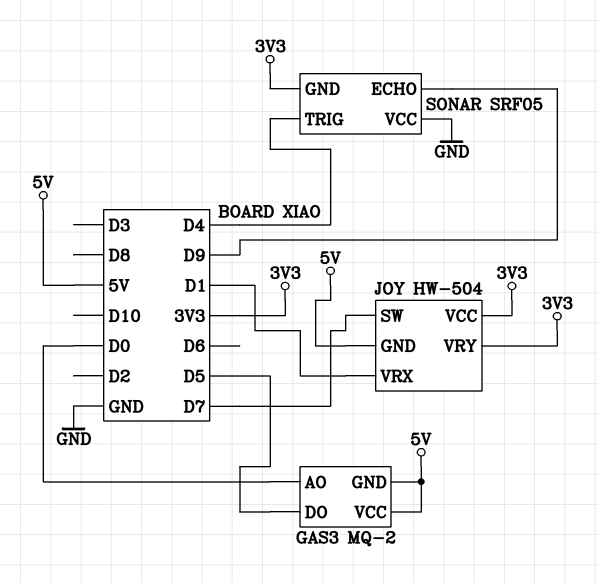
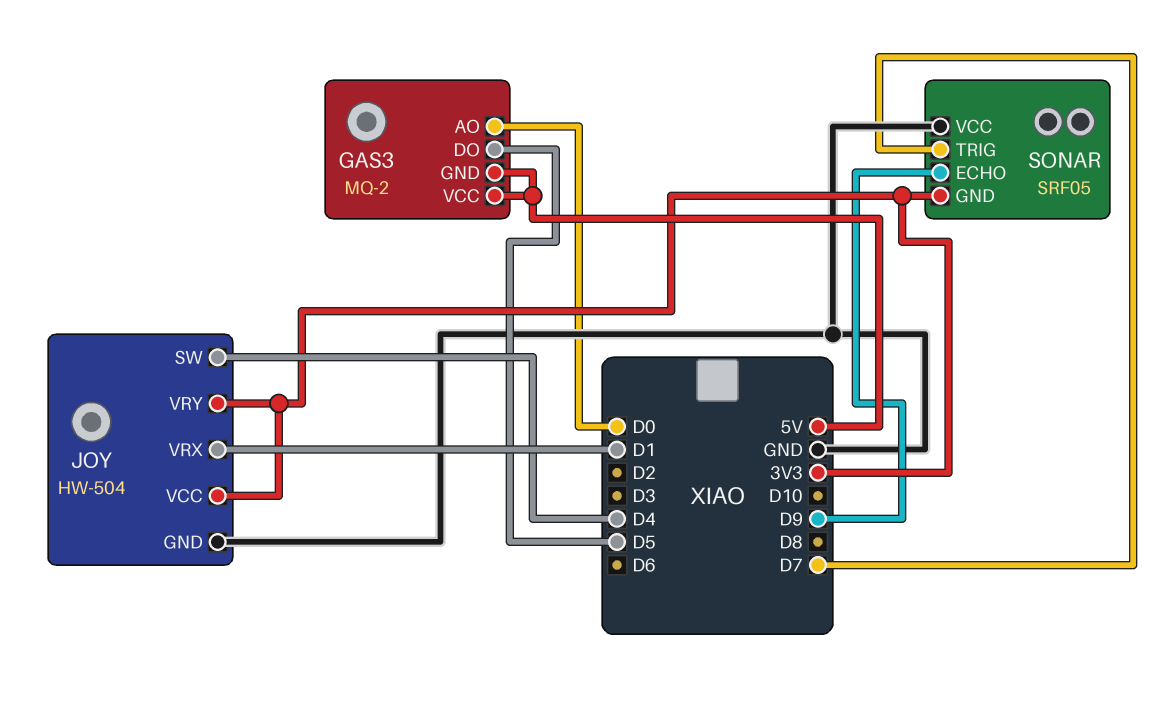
JOY pin GND: 5V -> GND
JOY pin SW: D7 -> D4
SONAR pin TRIG: D4 -> D7

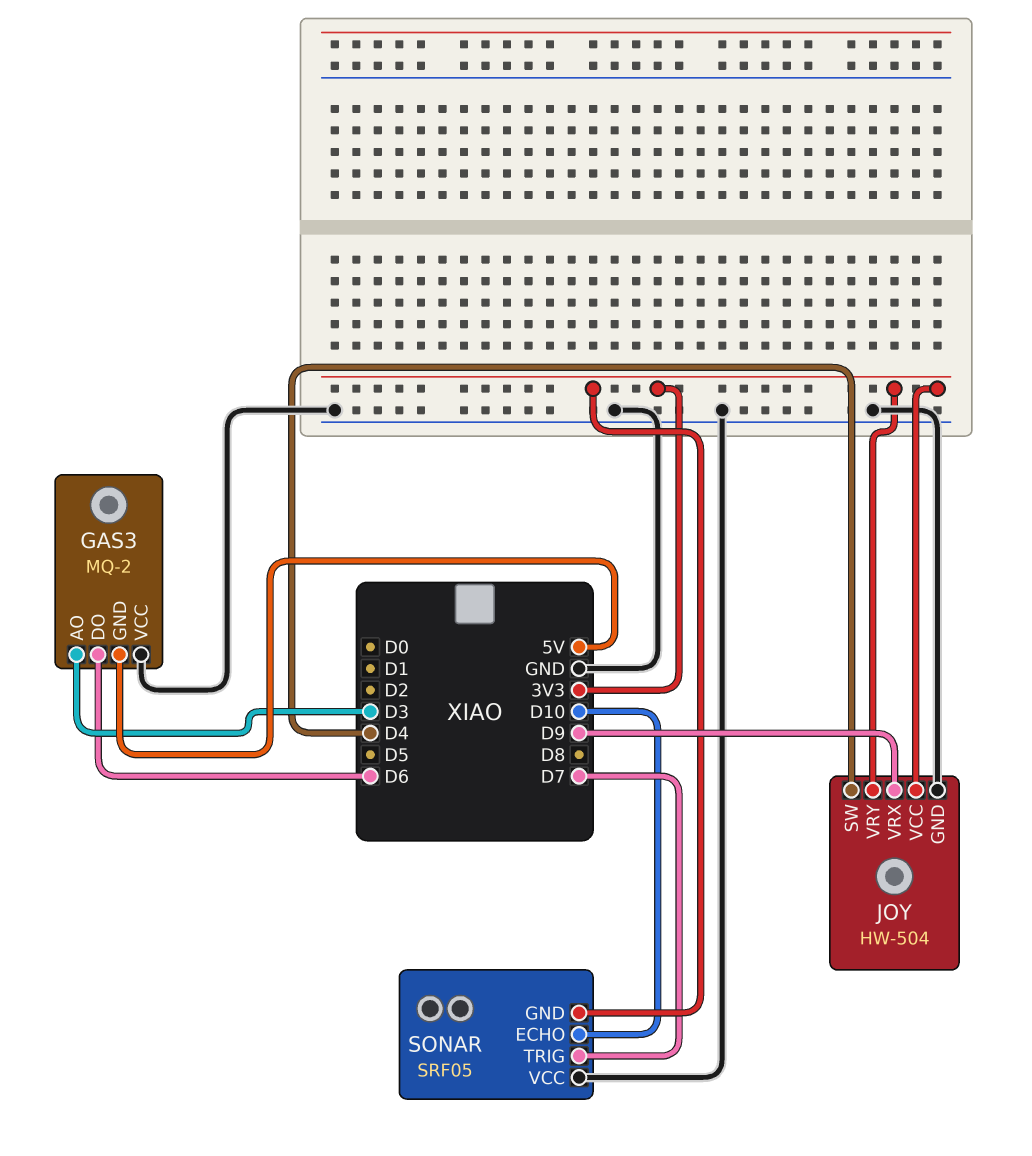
GAS3 pin AO: D0 -> D3
GAS3 pin DO: D5 -> D6
GAS3 pin VCC: 5V -> GND
JOY pin VRX: D1 -> D9
SONAR pin ECHO: D9 -> D10

